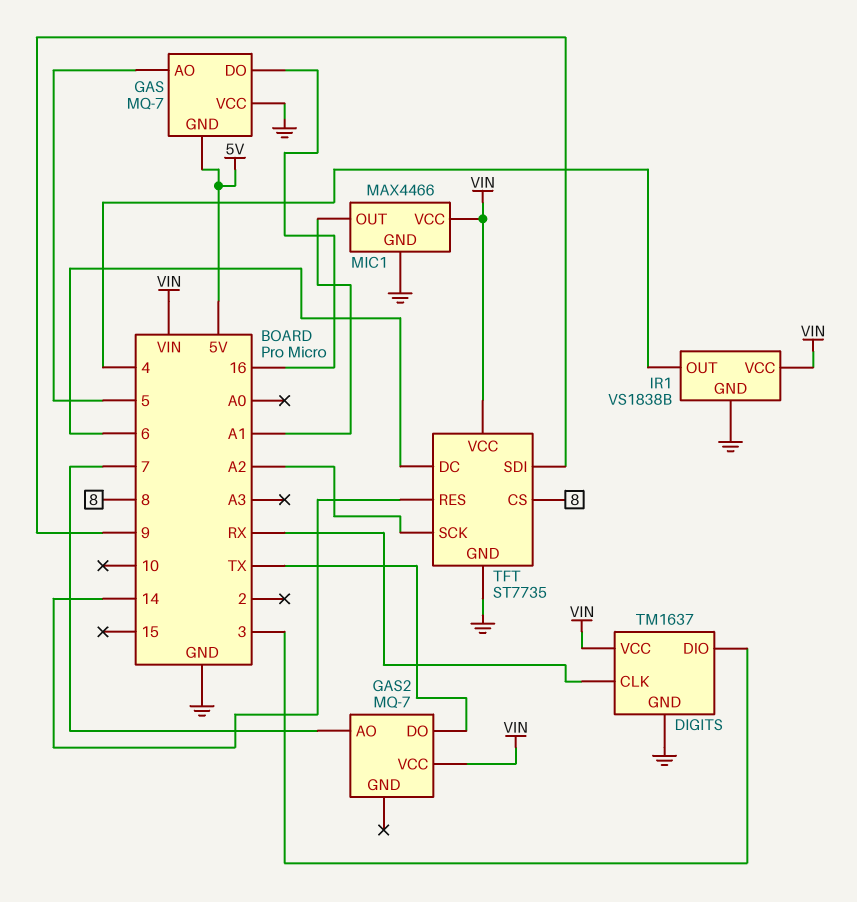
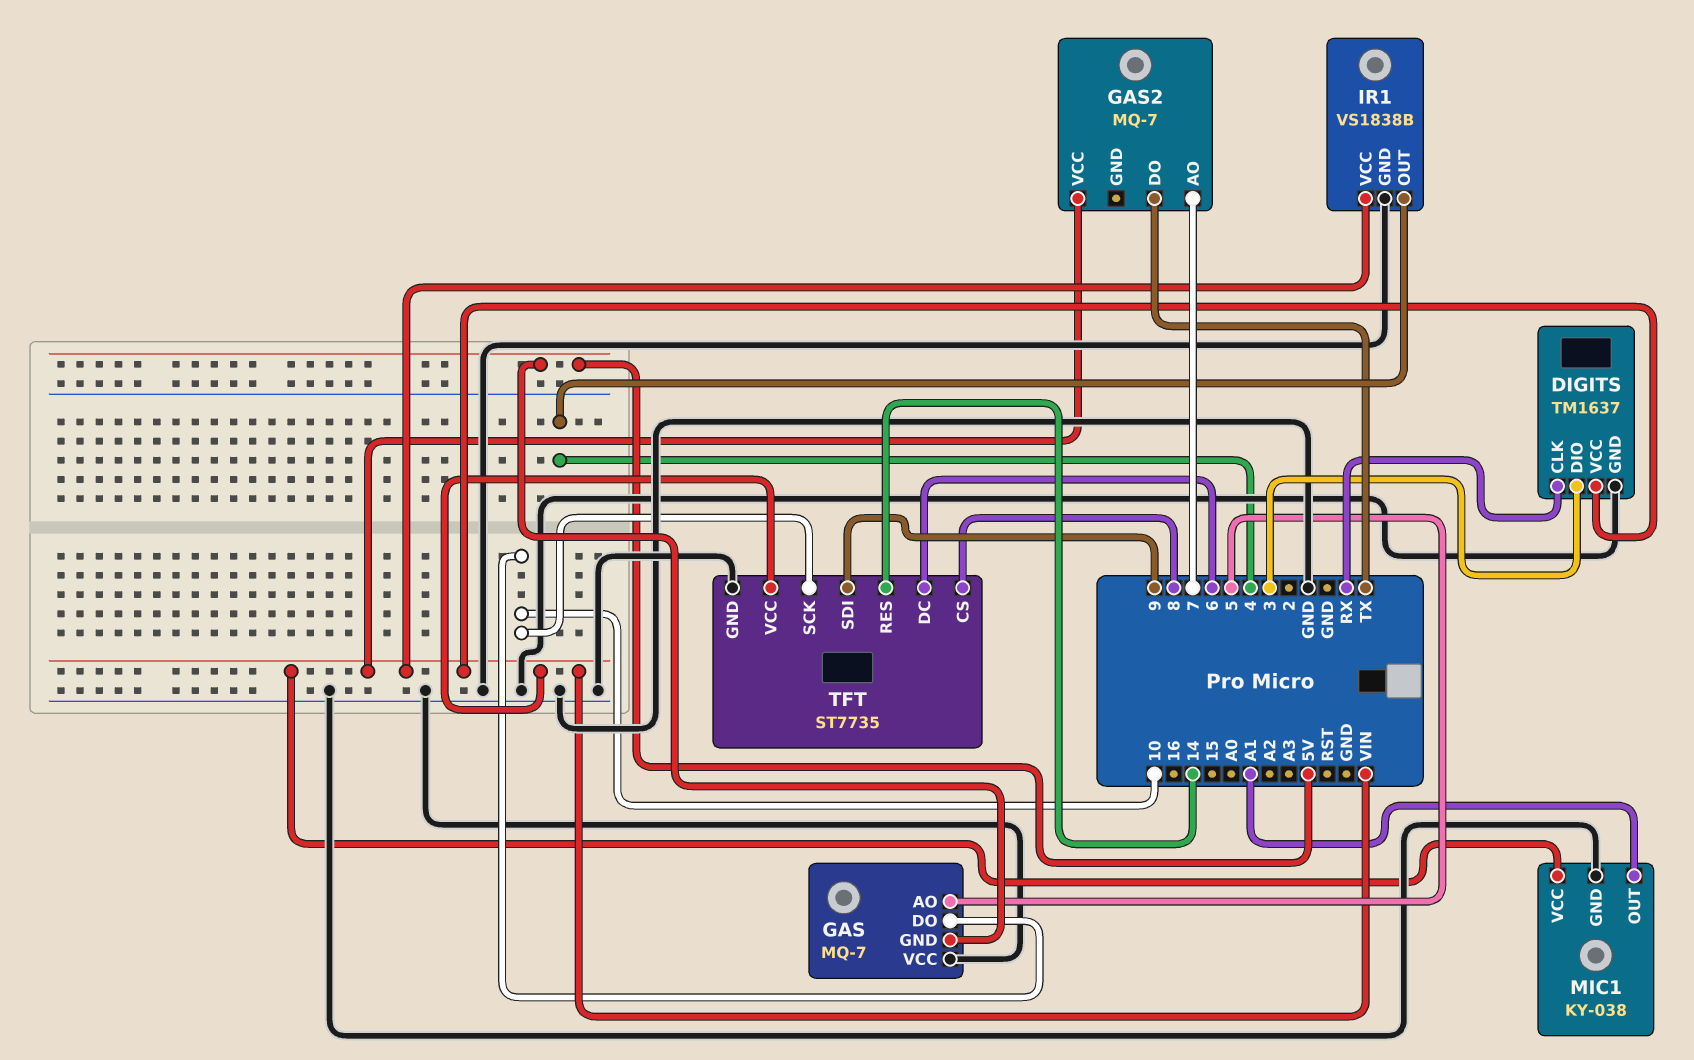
GAS pin DO: 16 -> 10
MIC1: MAX4466 -> KY-038
TFT pin SCK: A2 -> 10

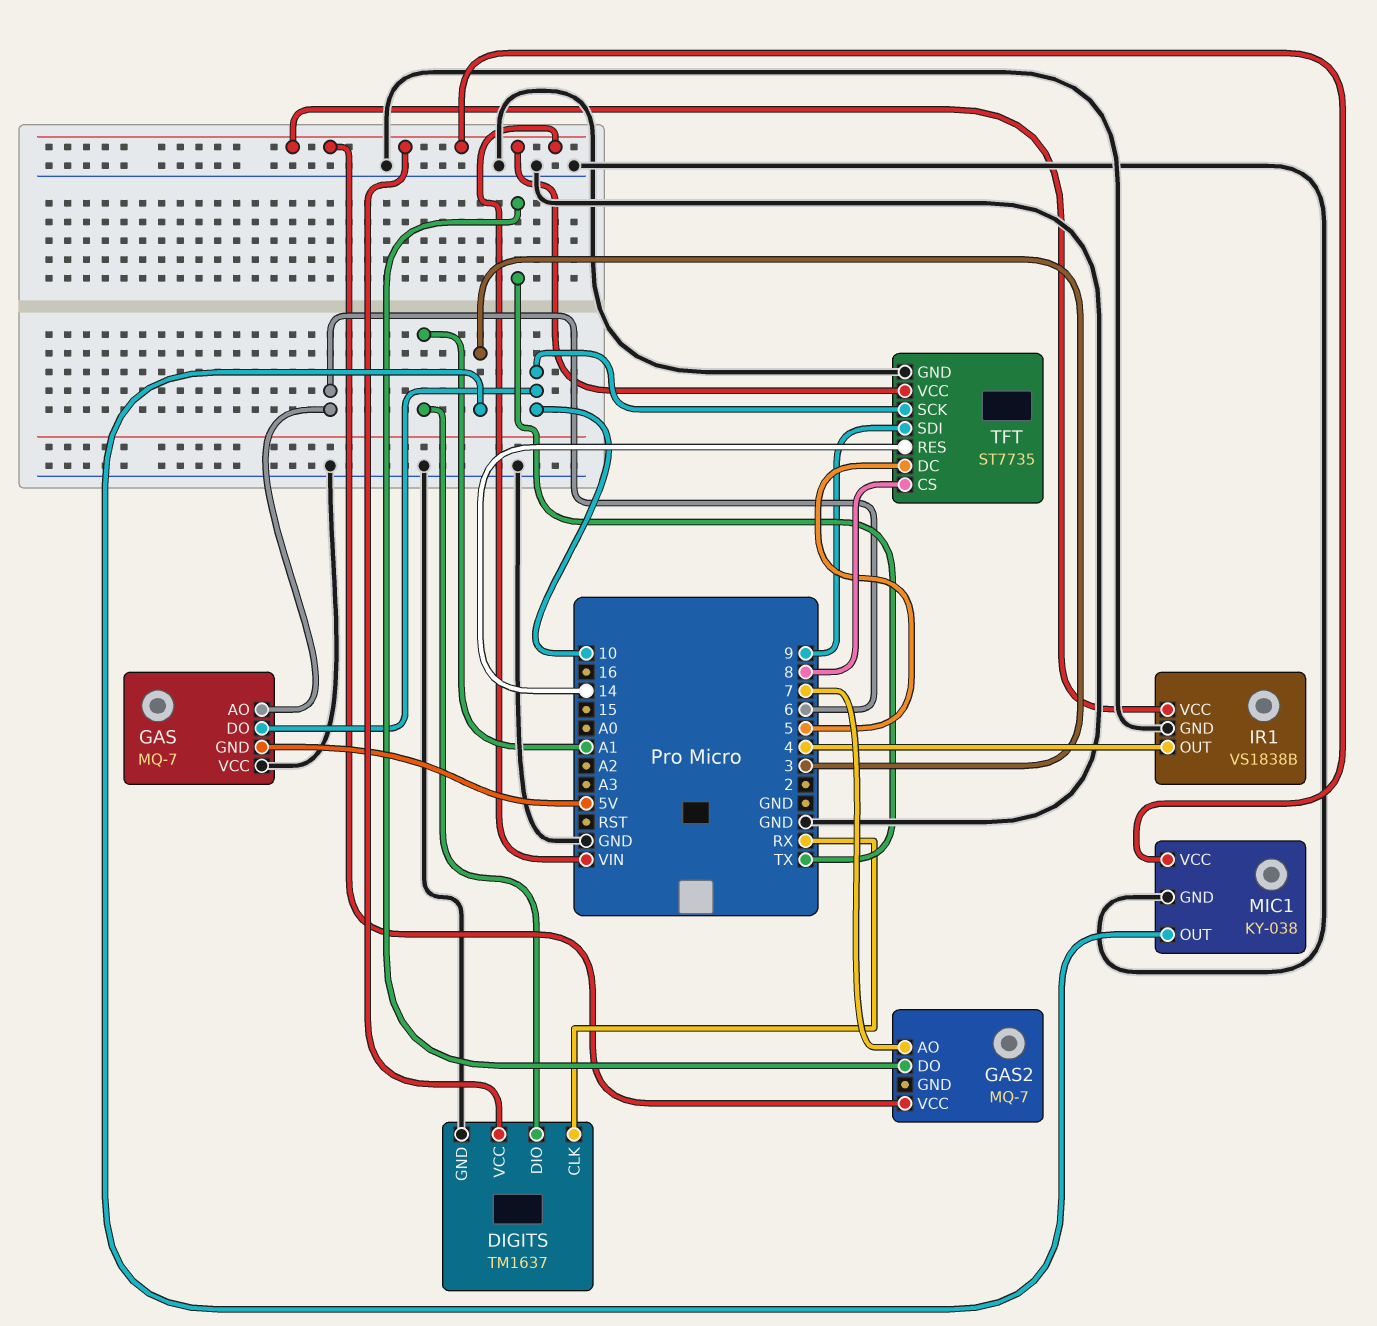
DIGITS pin DIO: 3 -> A1
GAS pin AO: 5 -> 6
MIC1 pin OUT: A1 -> 3
TFT pin DC: 6 -> 5

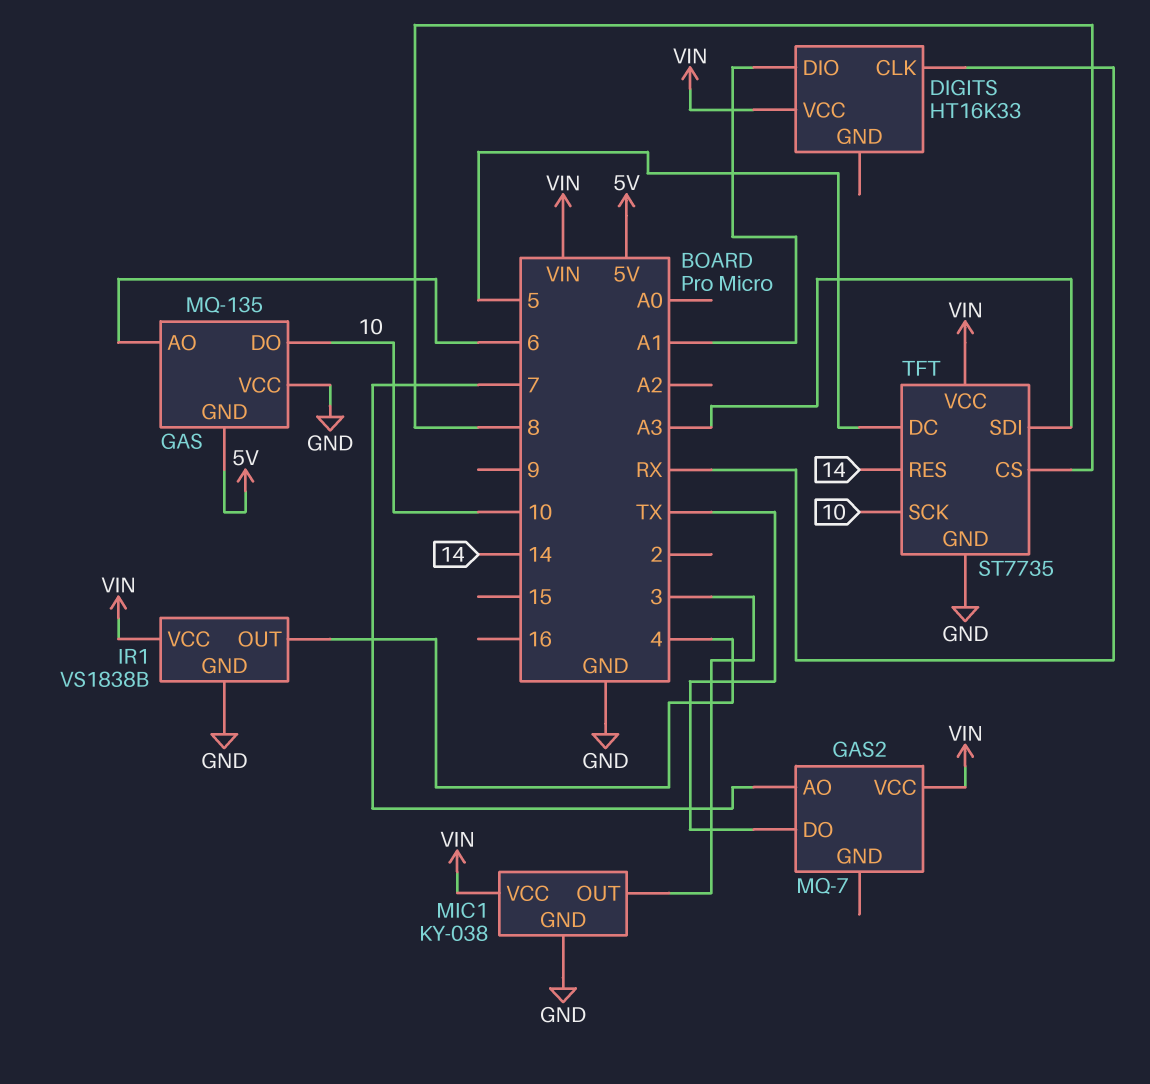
DIGITS: TM1637 -> HT16K33
DIGITS pin GND: GND -> none
GAS: MQ-7 -> MQ-135
TFT pin SDI: 9 -> A3

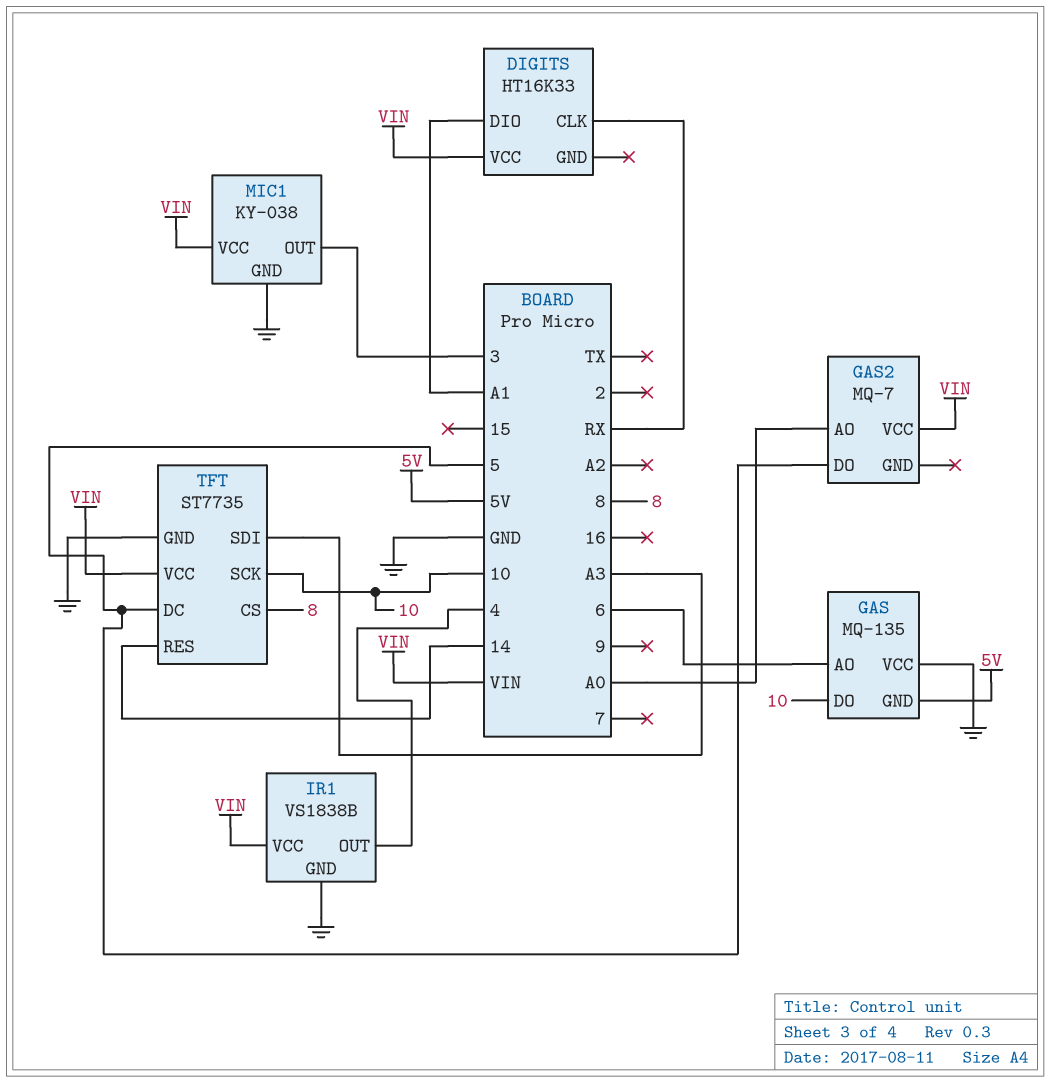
GAS2 pin AO: 7 -> A0
GAS2 pin DO: TX -> 5

